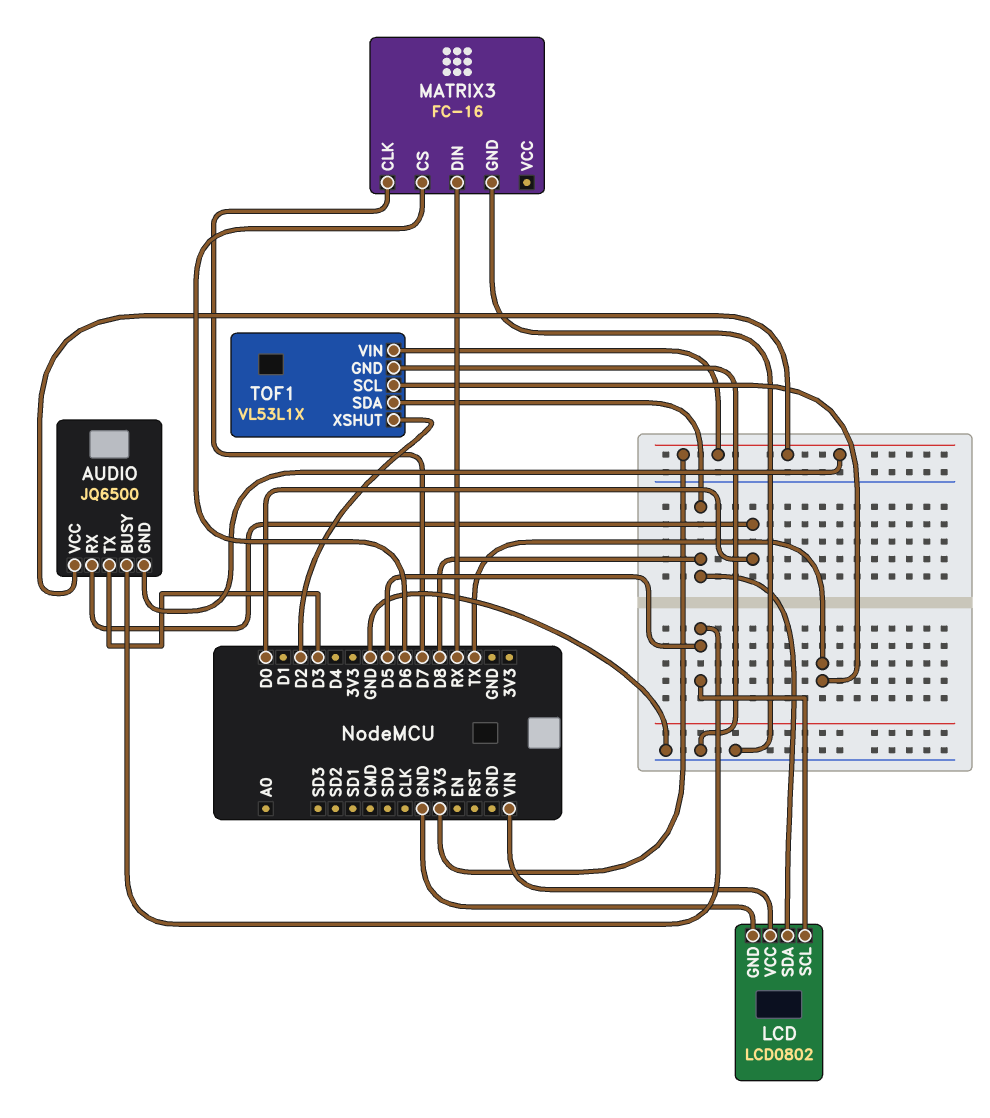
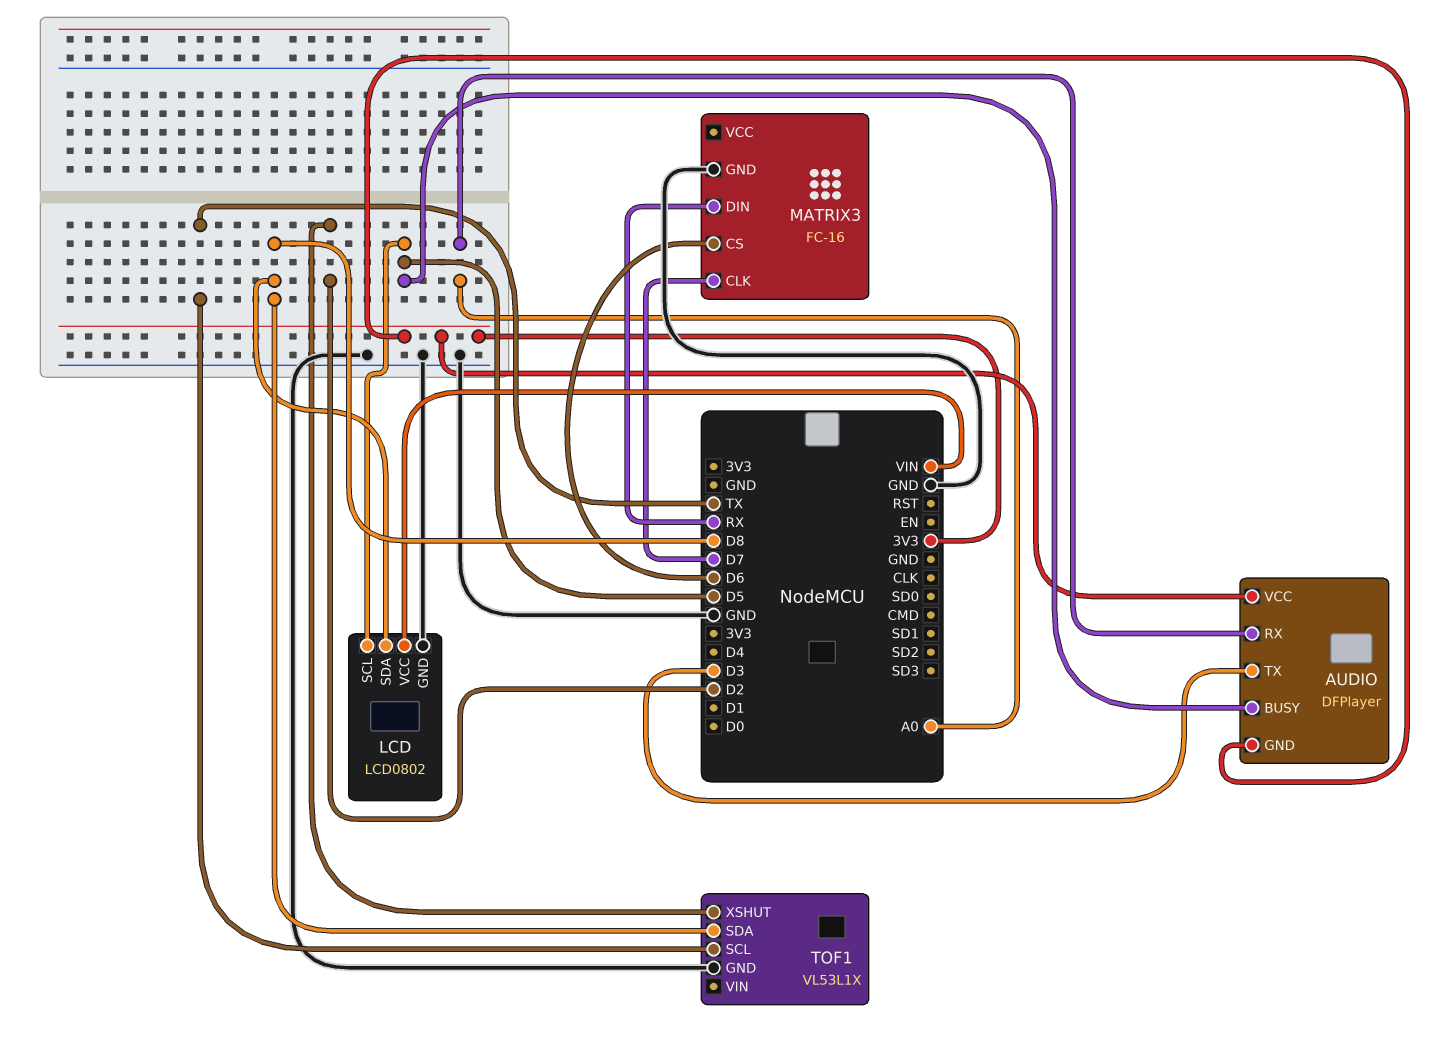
AUDIO: JQ6500 -> DFPlayer
AUDIO pin RX: D0 -> A0
TOF1 pin VIN: 3V3 -> none

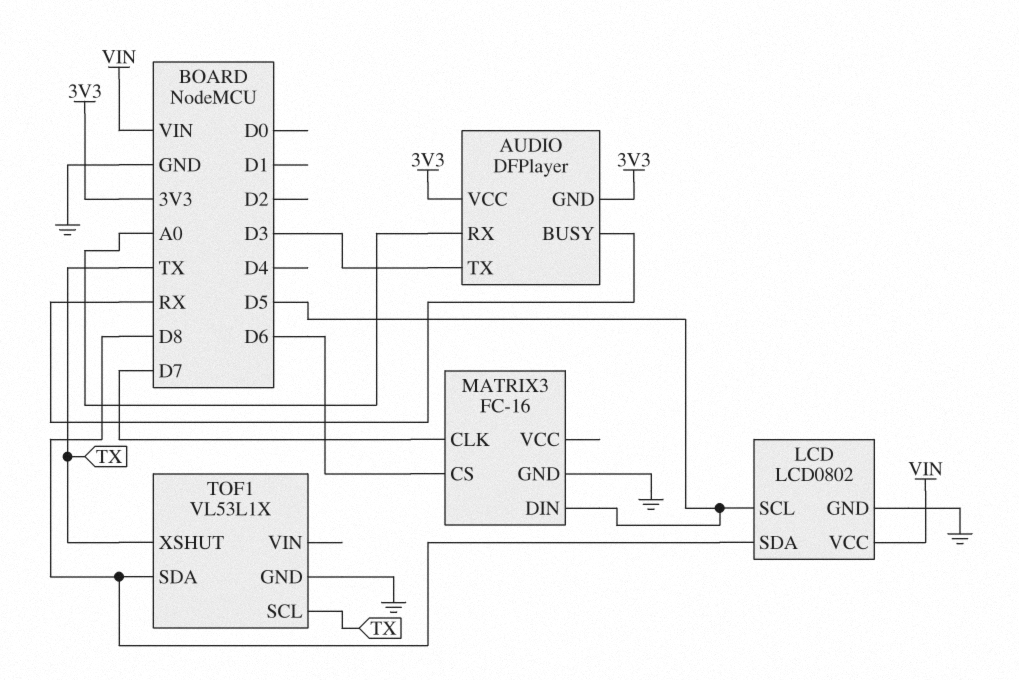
AUDIO pin BUSY: D5 -> RX
MATRIX3 pin DIN: RX -> D5
TOF1 pin XSHUT: D2 -> TX

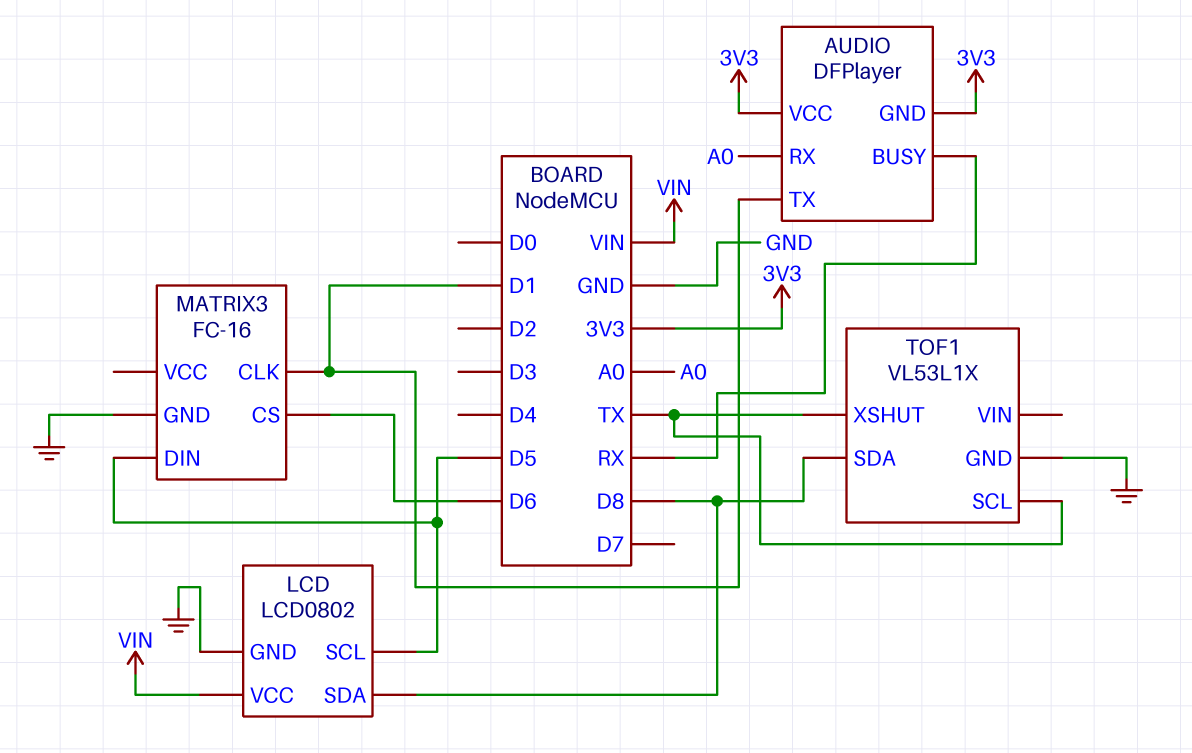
AUDIO pin TX: D3 -> D1
MATRIX3 pin CLK: D7 -> D1

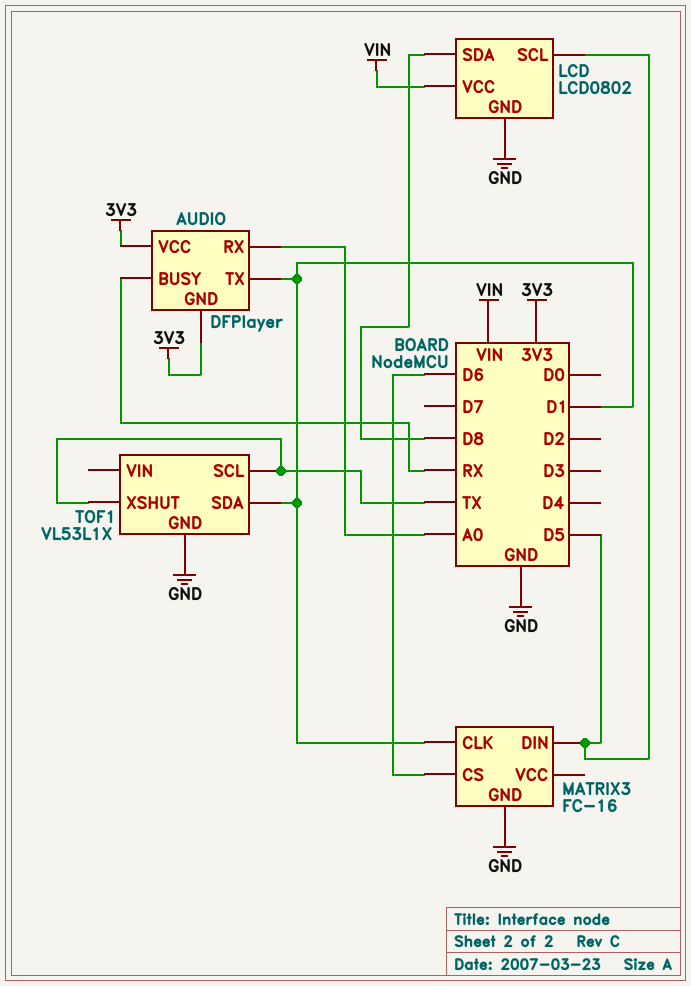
TOF1 pin SDA: D8 -> D1

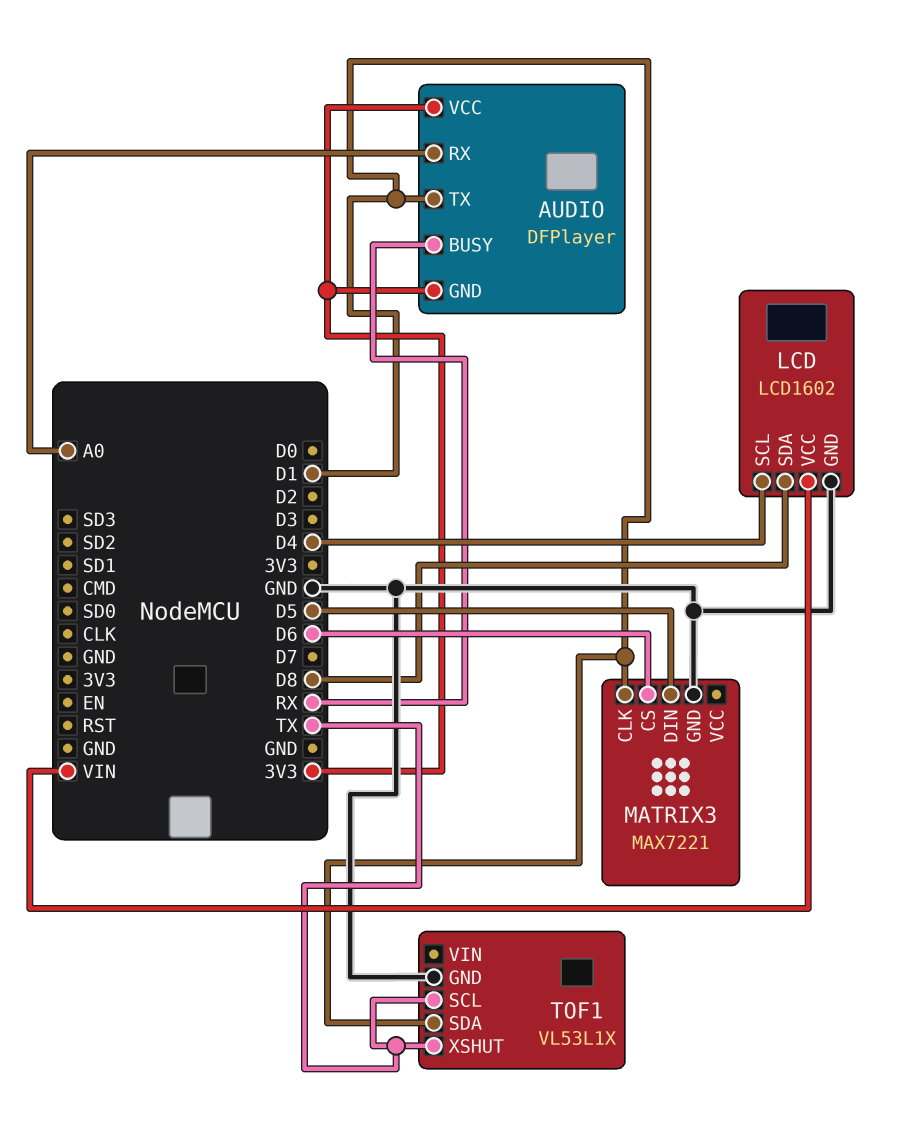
LCD: LCD0802 -> LCD1602
LCD pin SCL: D5 -> D4
MATRIX3: FC-16 -> MAX7221

